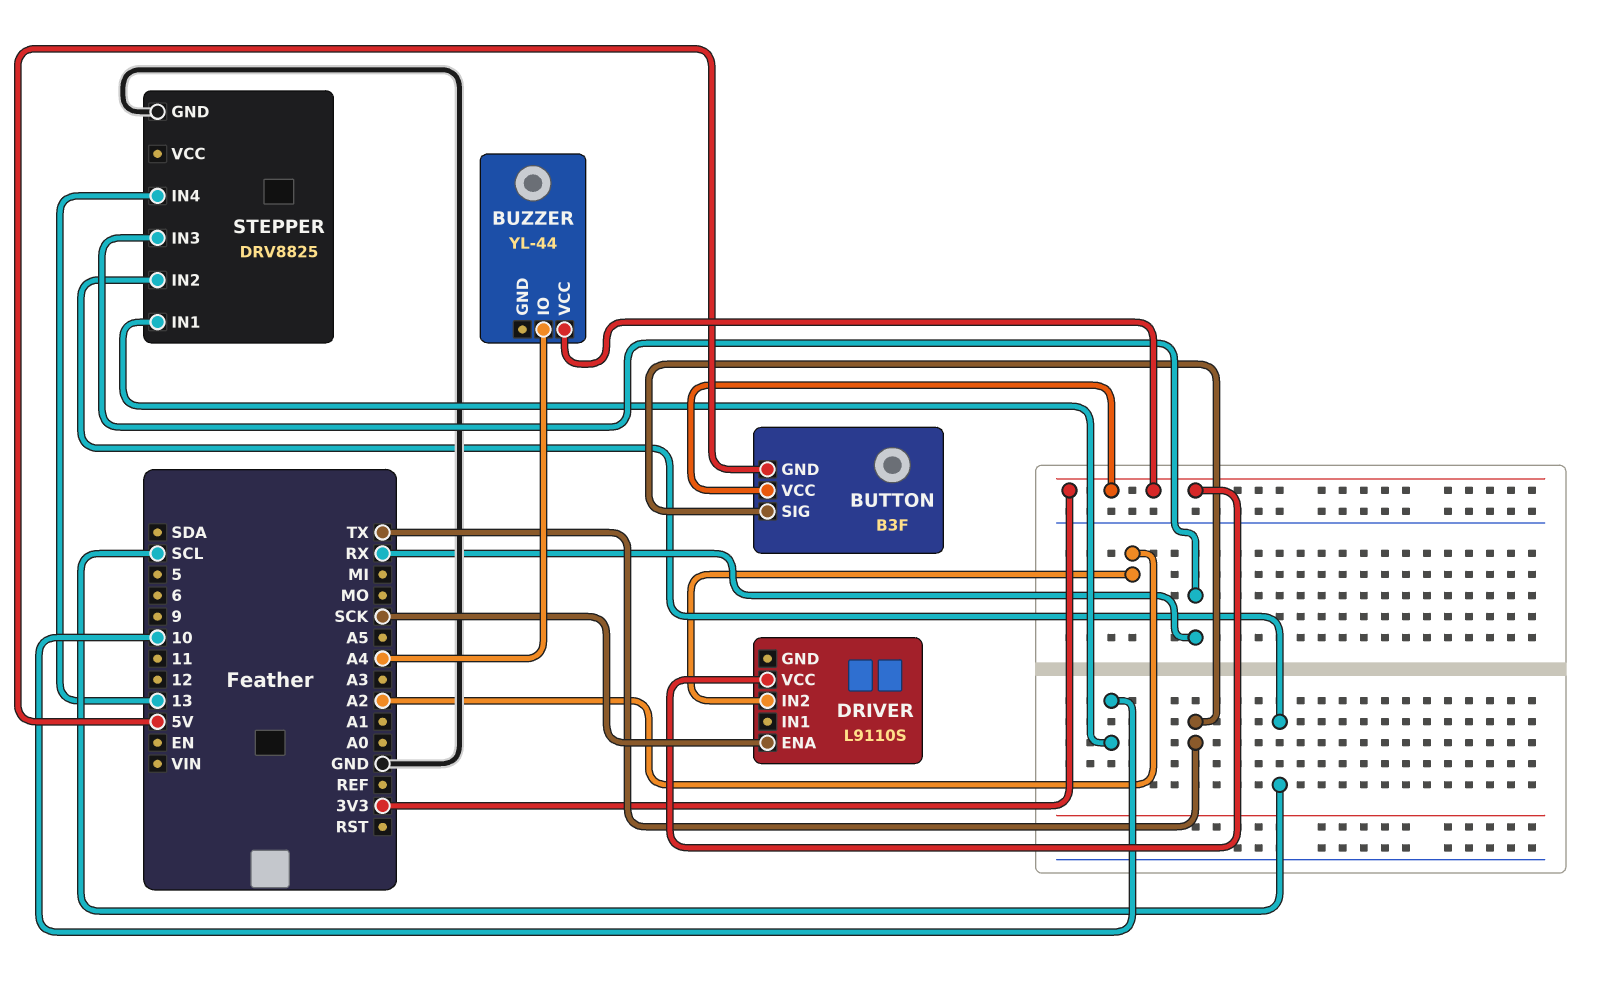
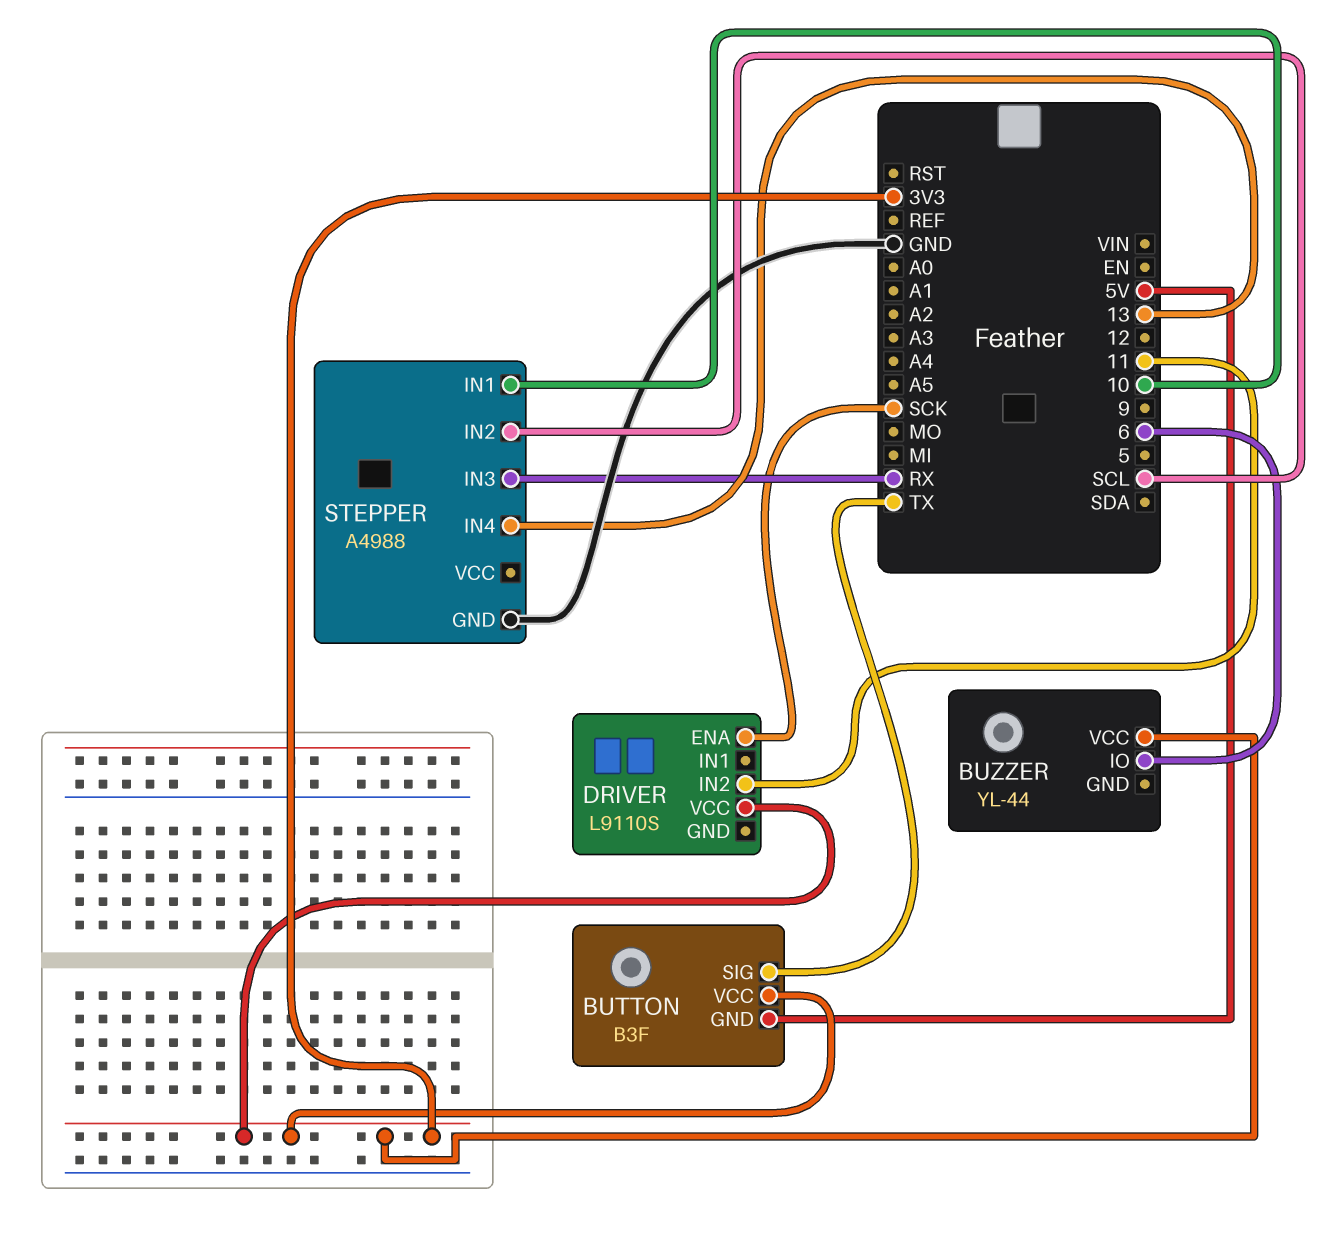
BUZZER pin IO: A4 -> 6
DRIVER pin IN2: A2 -> 11
STEPPER: DRV8825 -> A4988

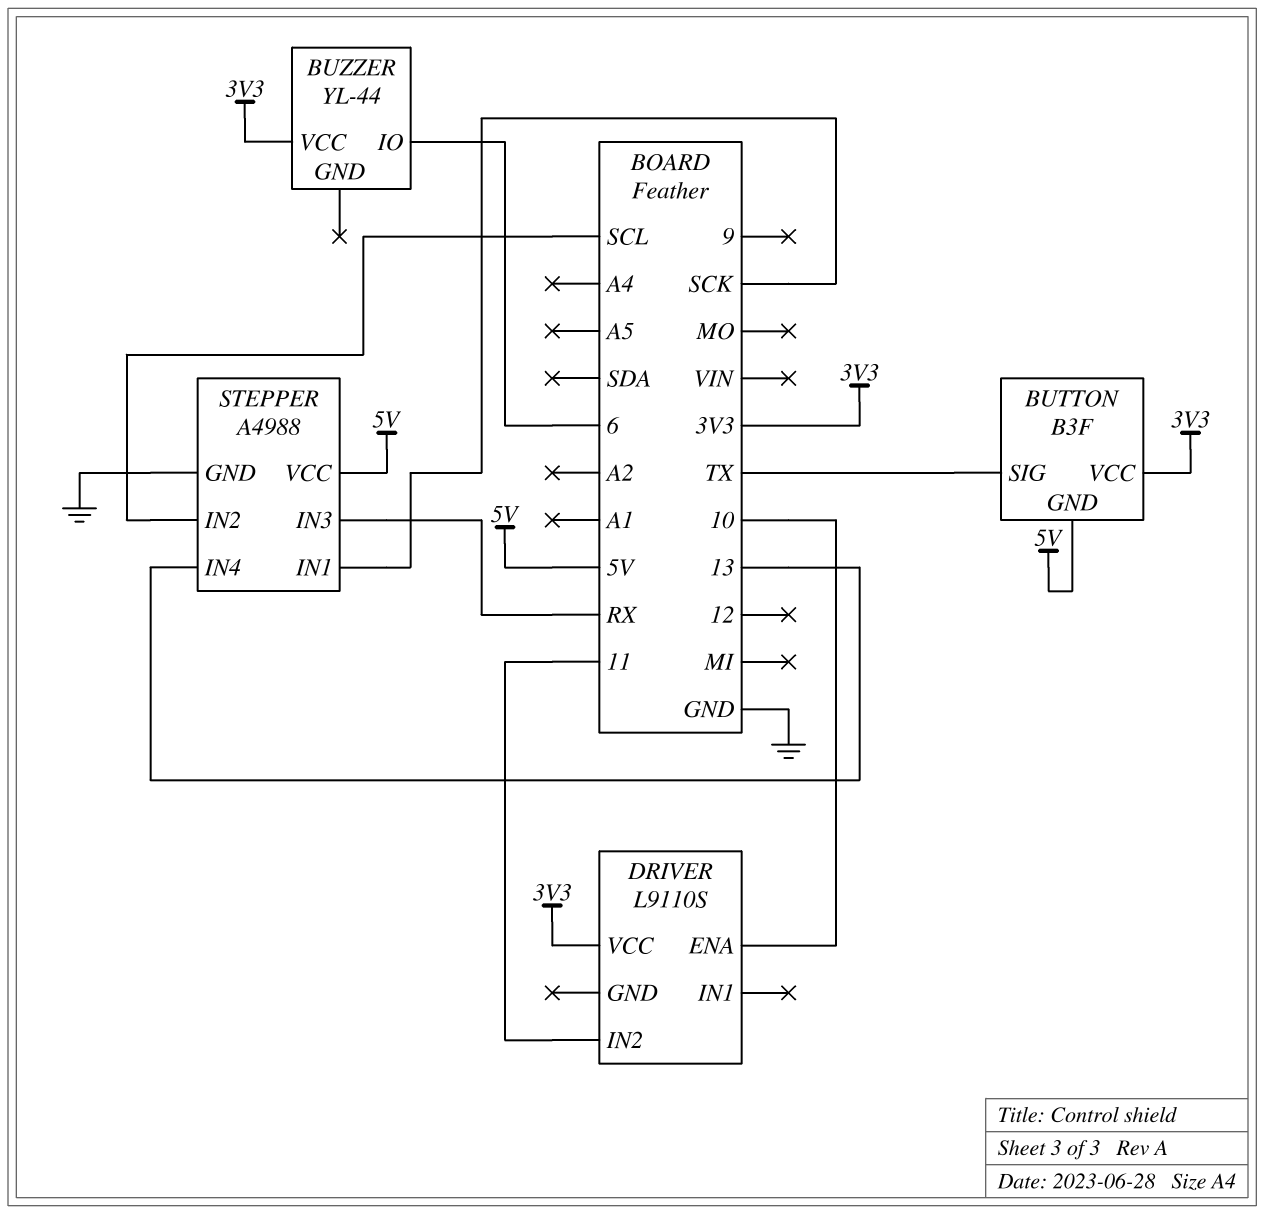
DRIVER pin ENA: SCK -> 10
STEPPER pin IN1: 10 -> SCK
STEPPER pin VCC: none -> 5V

